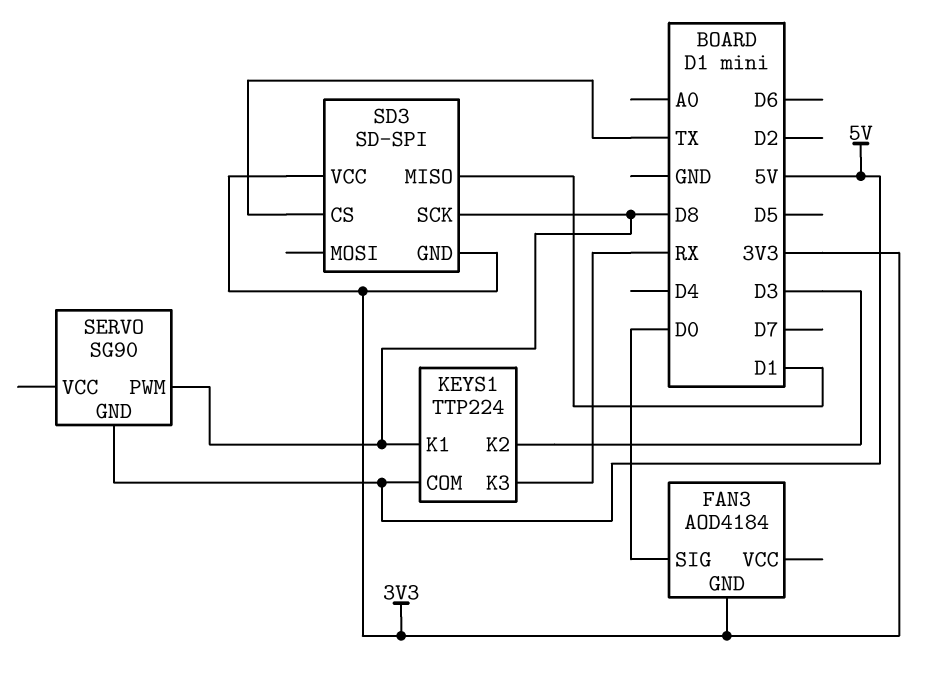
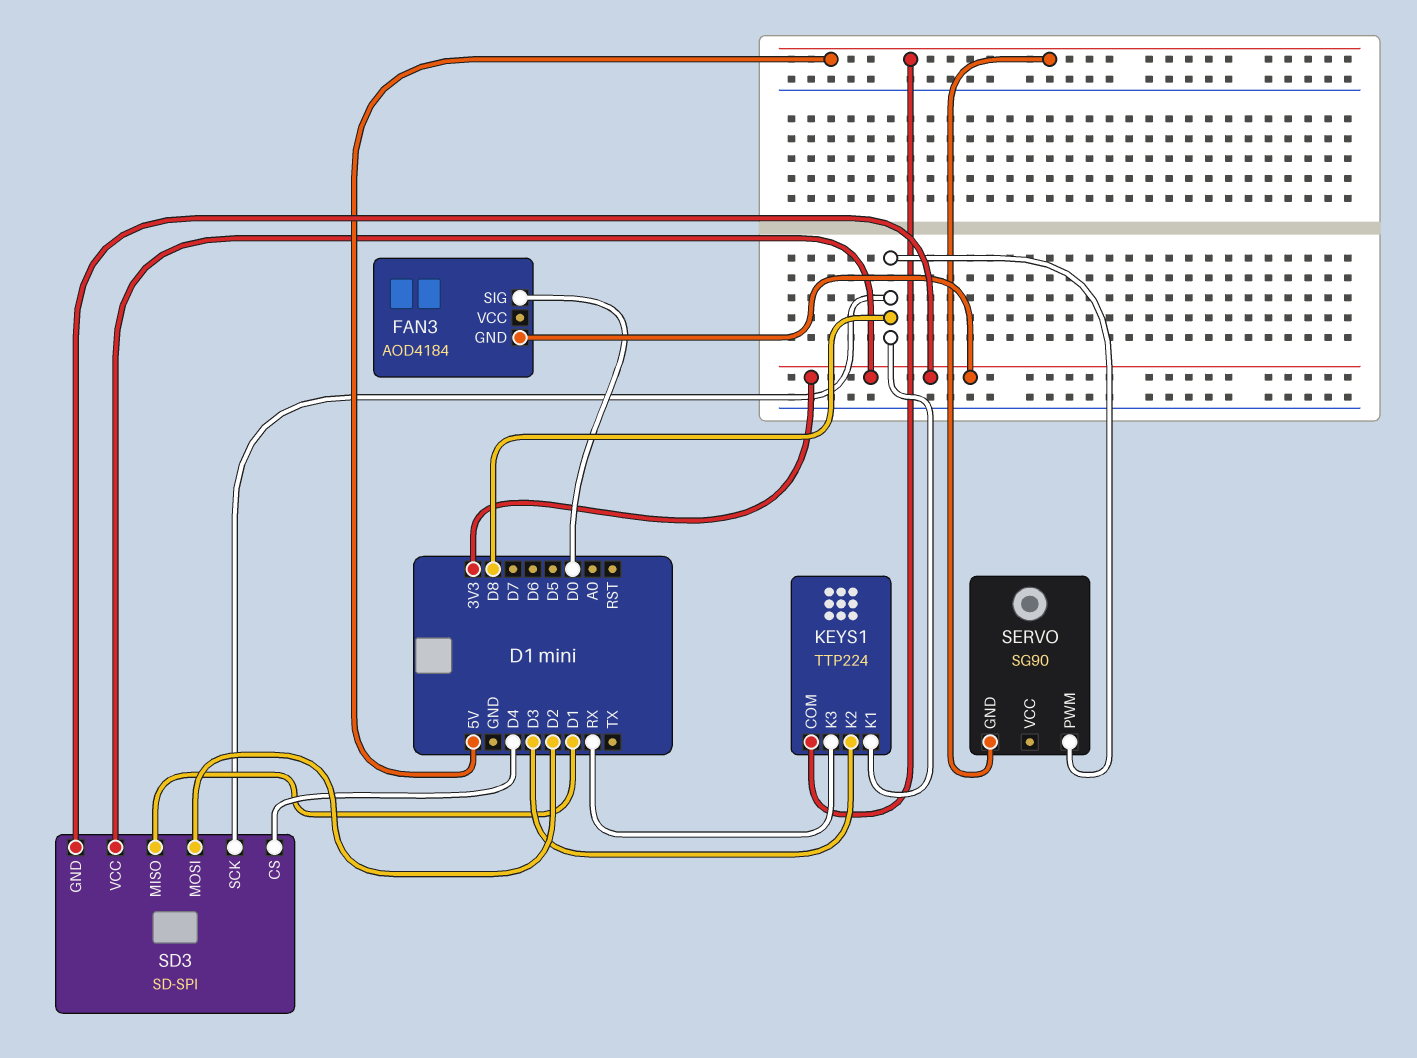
SD3 pin CS: TX -> D4
SD3 pin MOSI: none -> D2

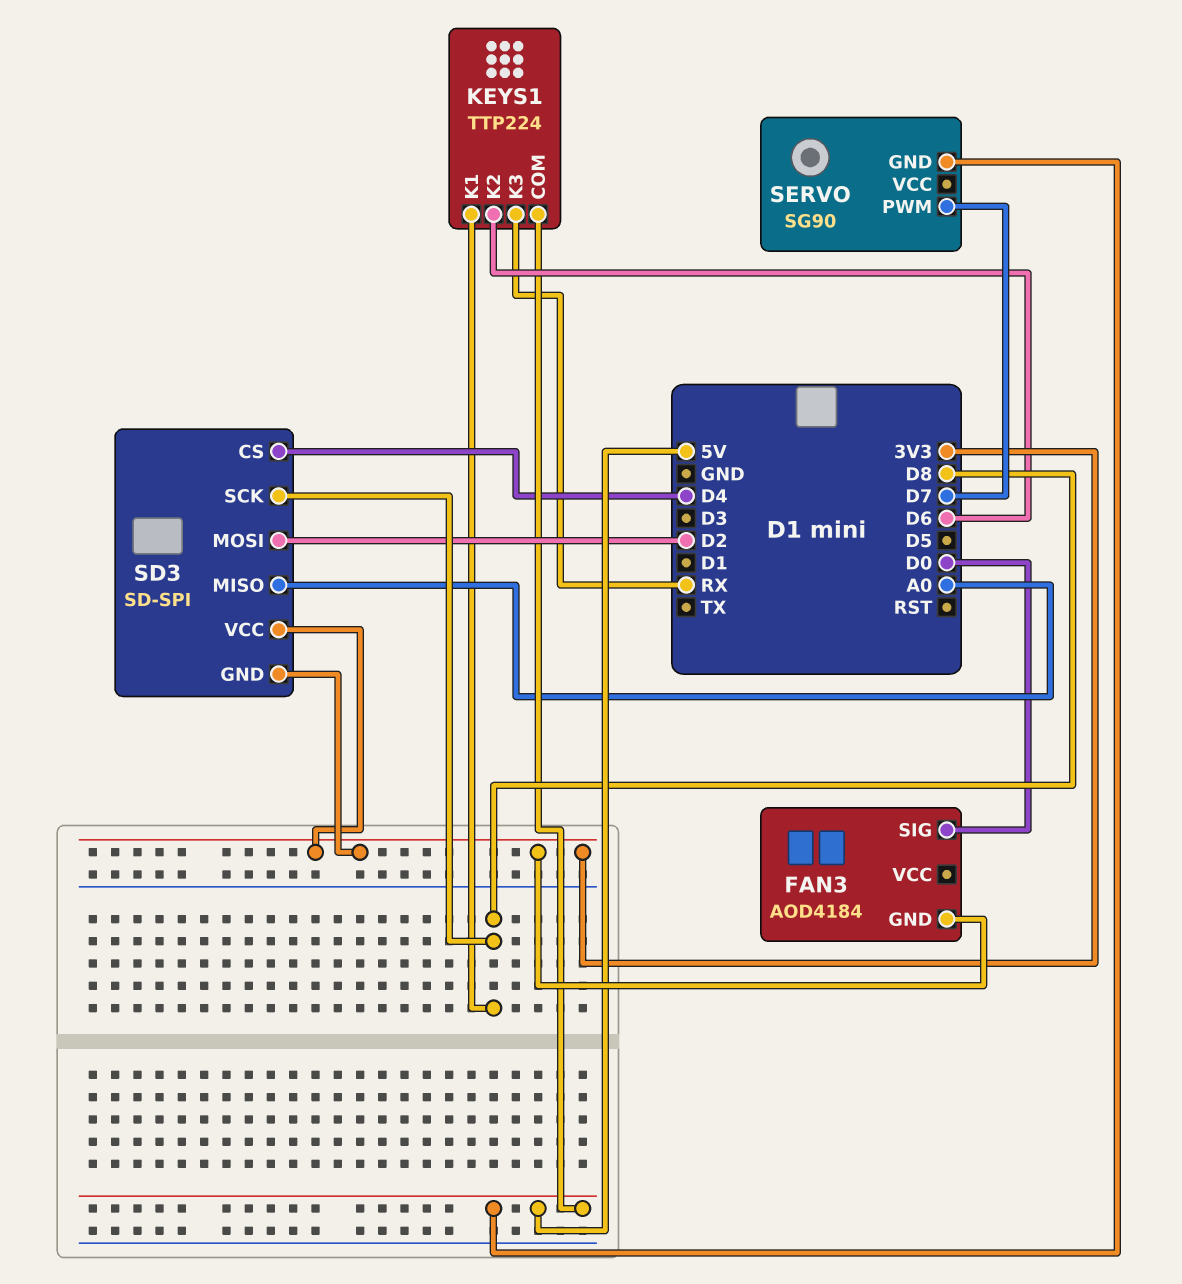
KEYS1 pin K2: D3 -> D6
SD3 pin MISO: D1 -> A0
SERVO pin PWM: D8 -> D7

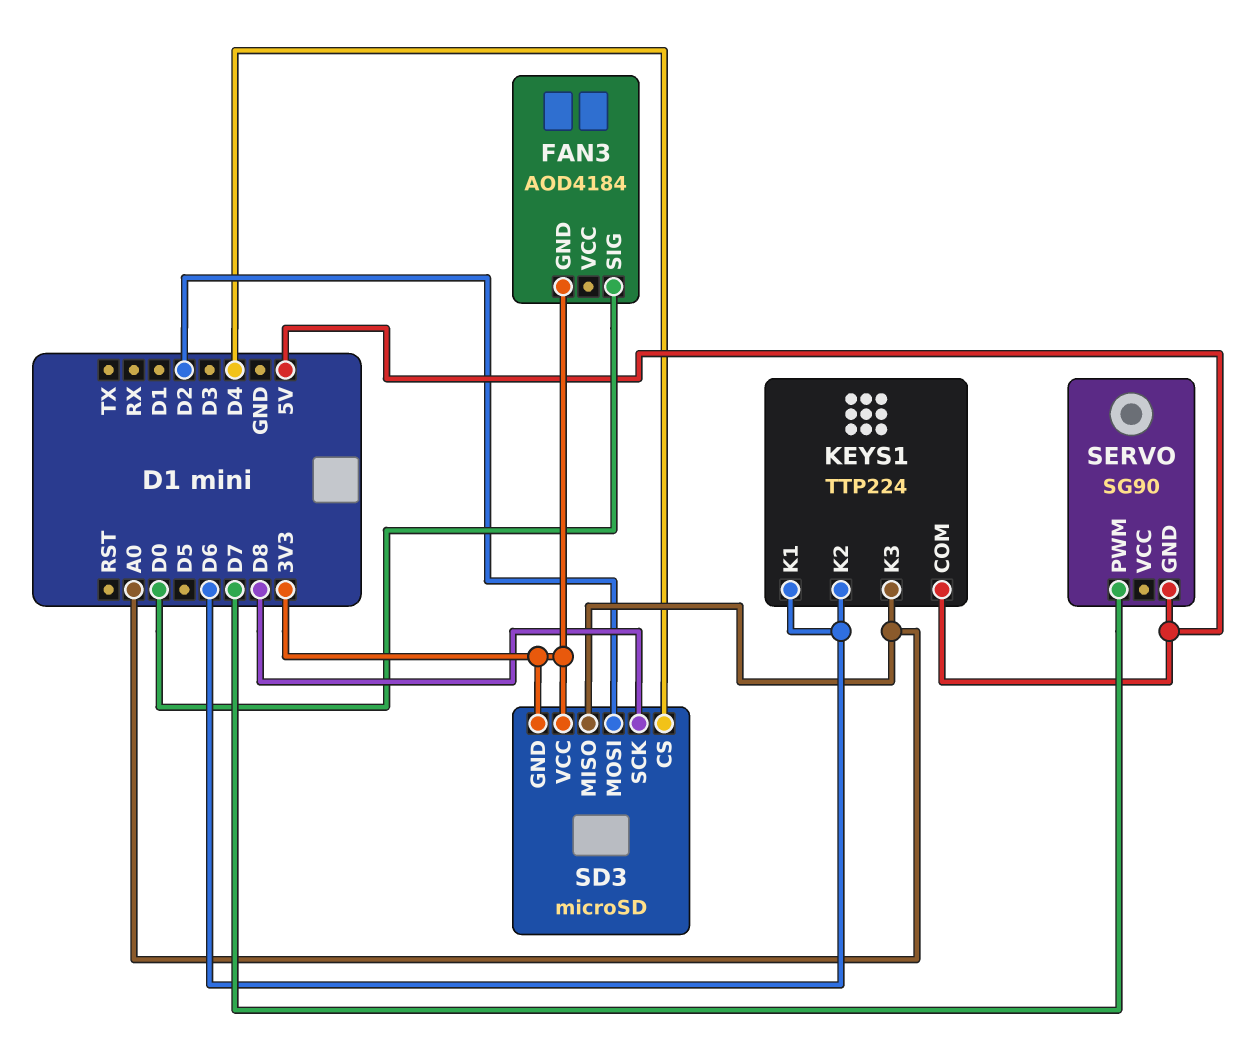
KEYS1 pin K1: D8 -> D6
KEYS1 pin K3: RX -> A0
SD3: SD-SPI -> microSD

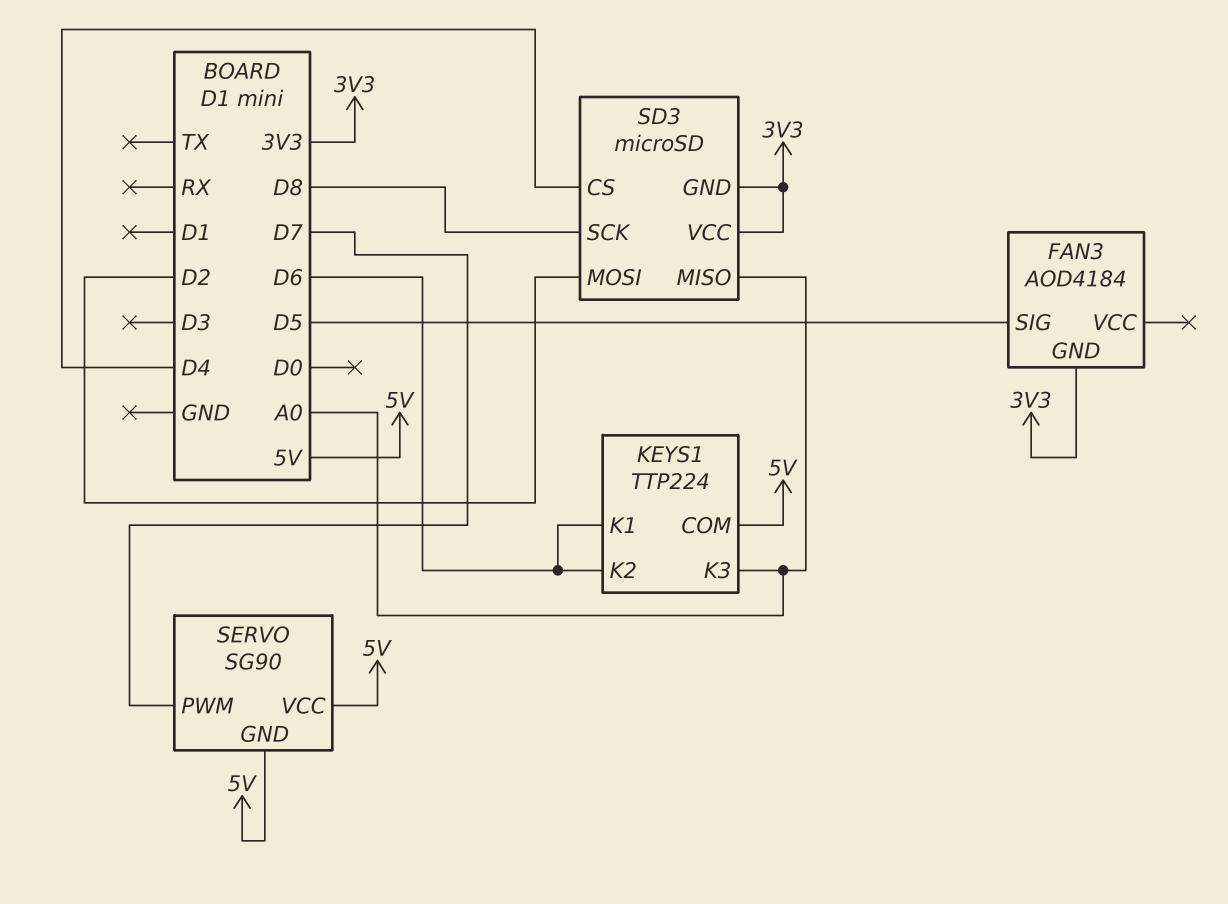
FAN3 pin SIG: D0 -> D5
SERVO pin VCC: none -> 5V

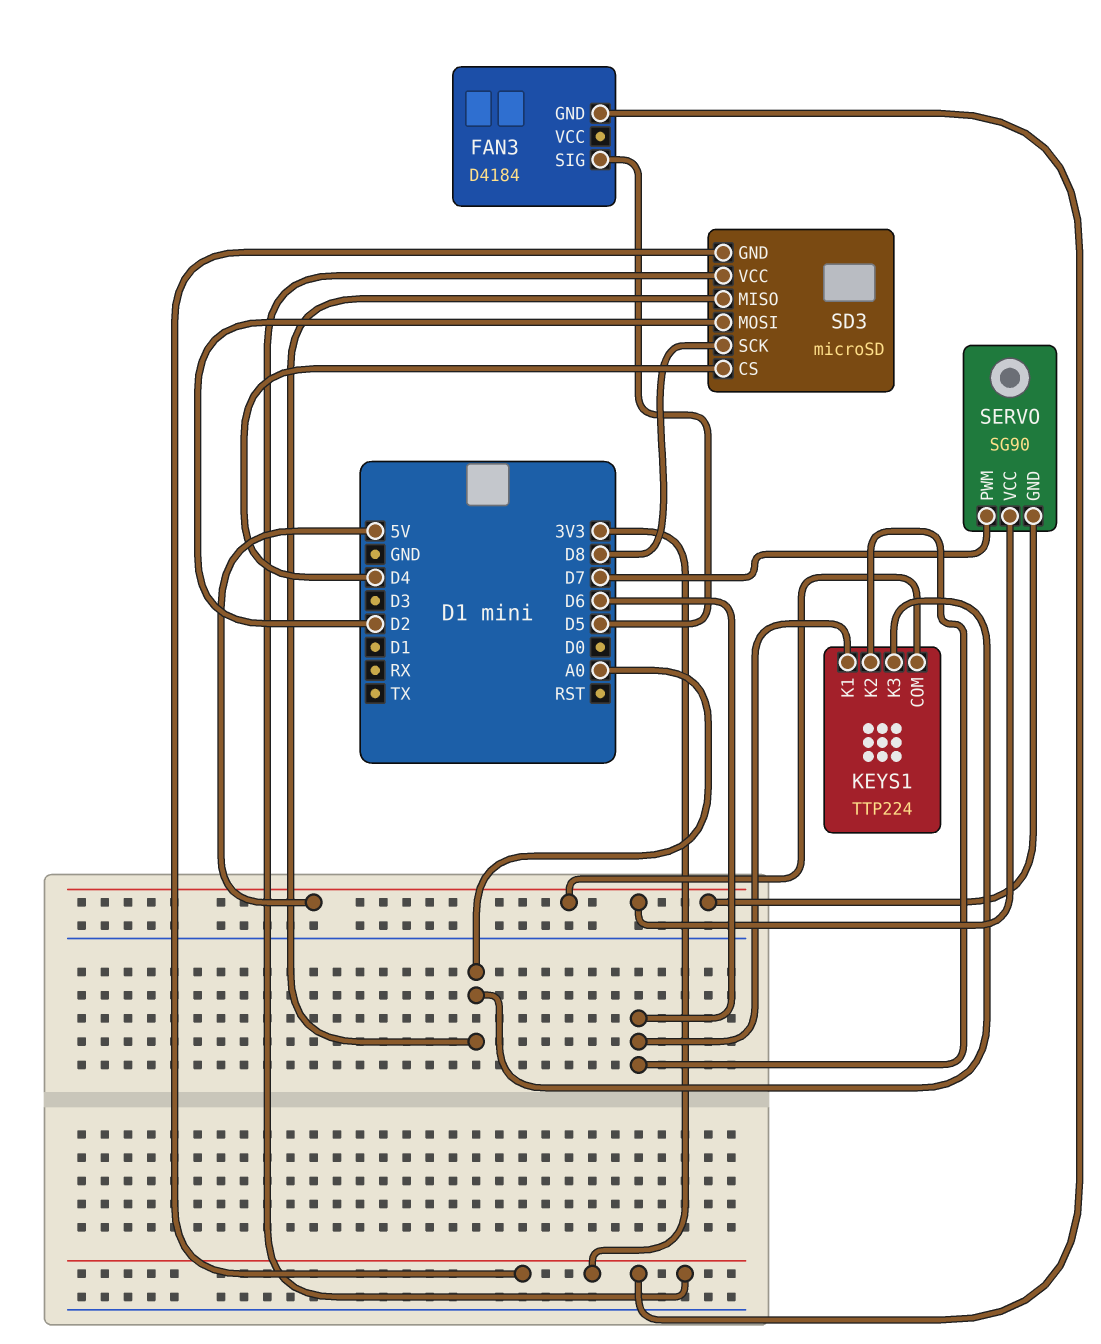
FAN3: AOD4184 -> D4184

